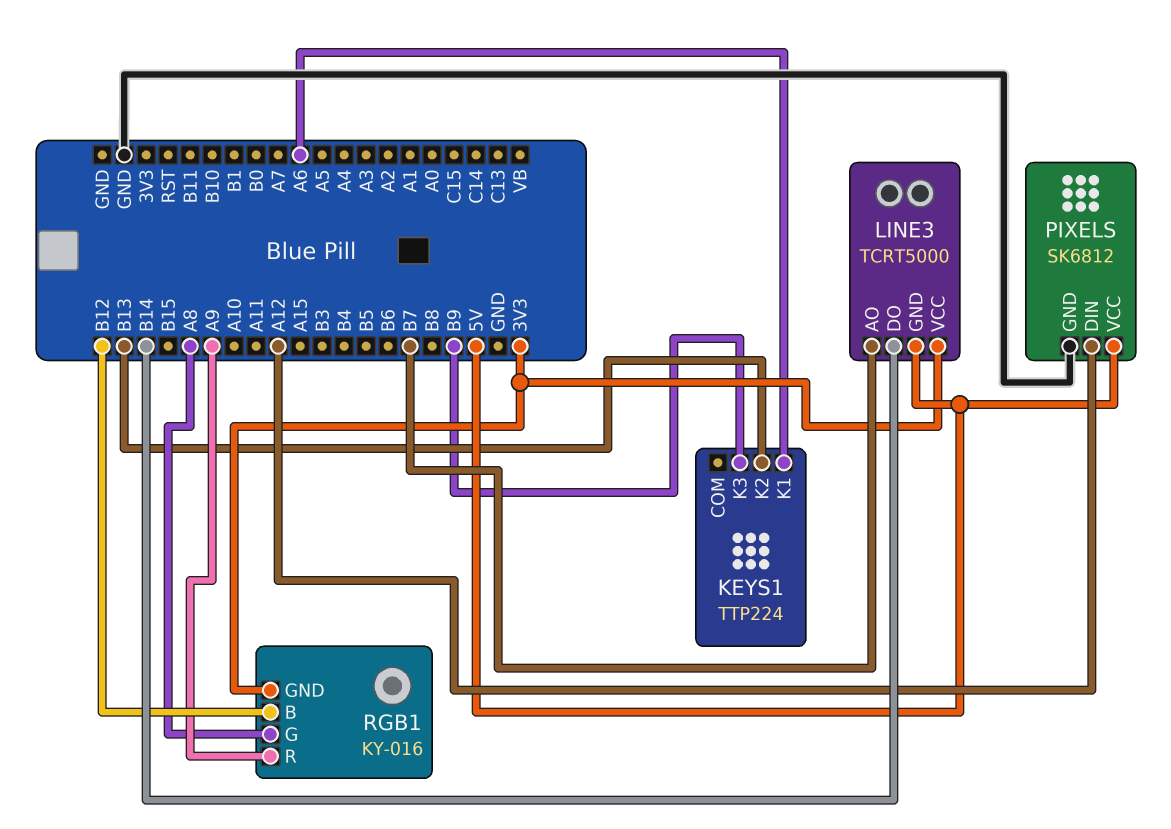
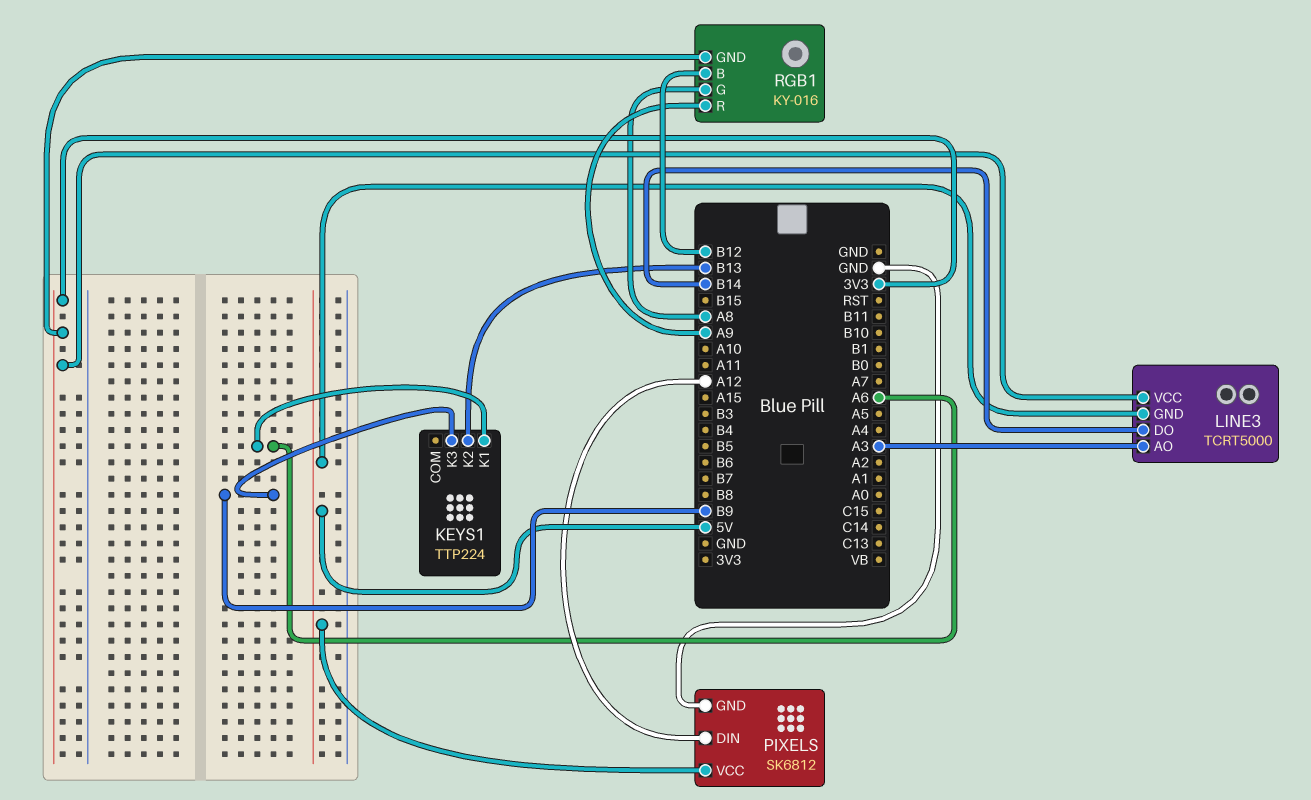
LINE3 pin AO: B7 -> A3

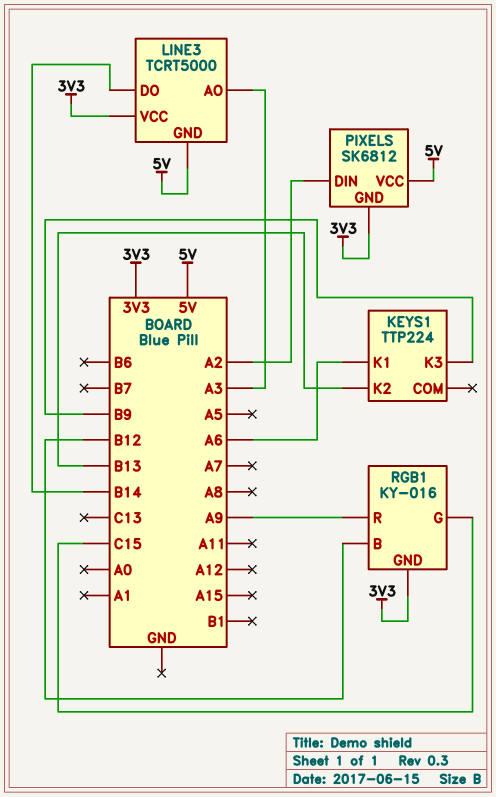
PIXELS pin DIN: A12 -> A2
PIXELS pin GND: GND -> 3V3
RGB1 pin G: A8 -> C15

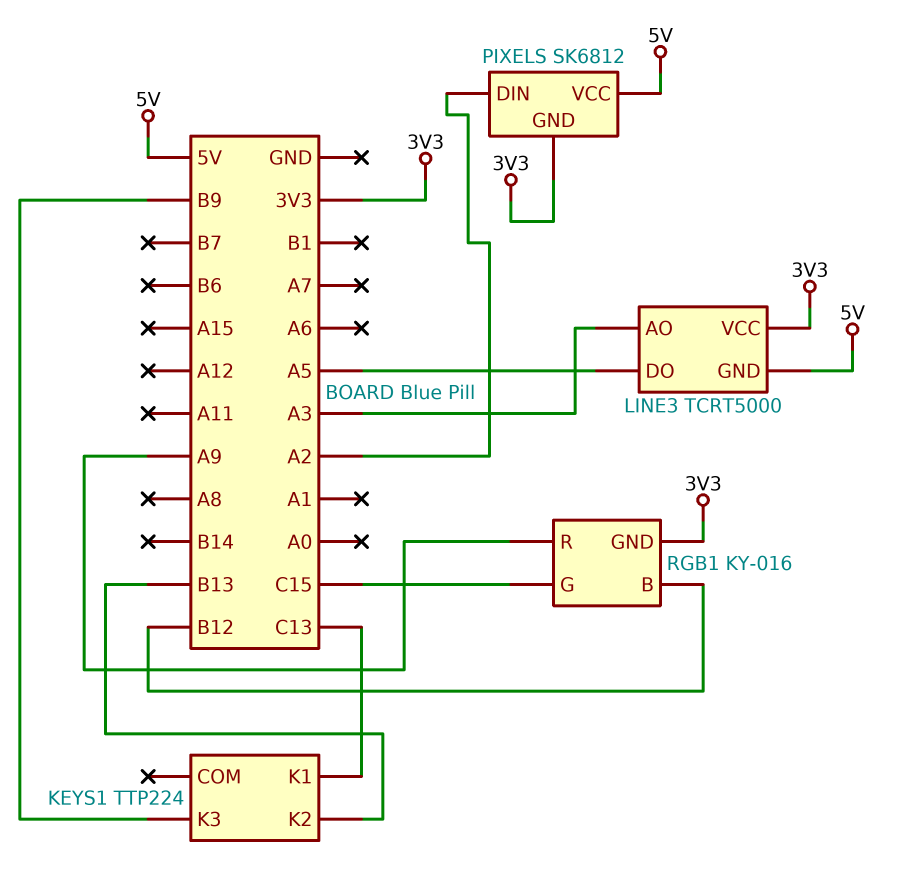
KEYS1 pin K1: A6 -> C13
LINE3 pin DO: B14 -> A5

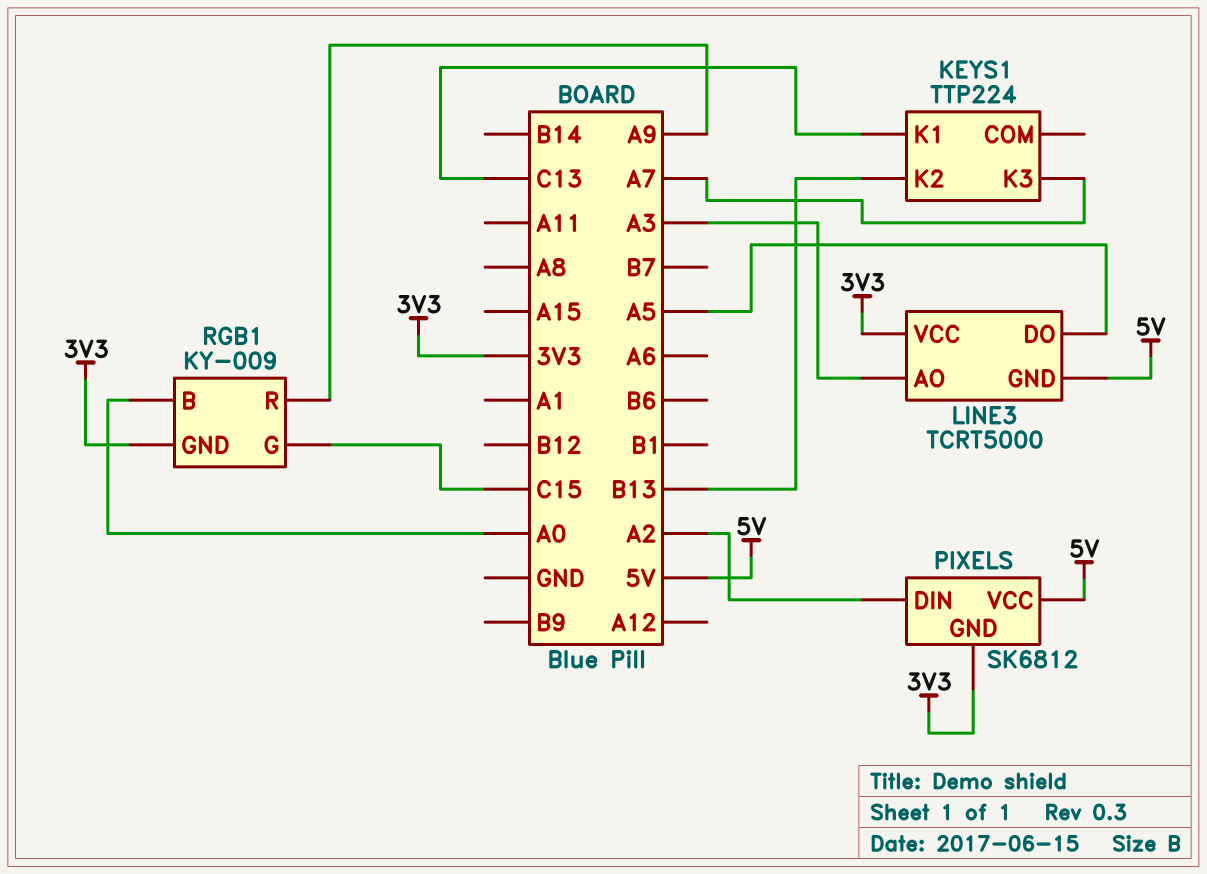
KEYS1 pin K3: B9 -> A7
RGB1: KY-016 -> KY-009
RGB1 pin B: B12 -> A0

